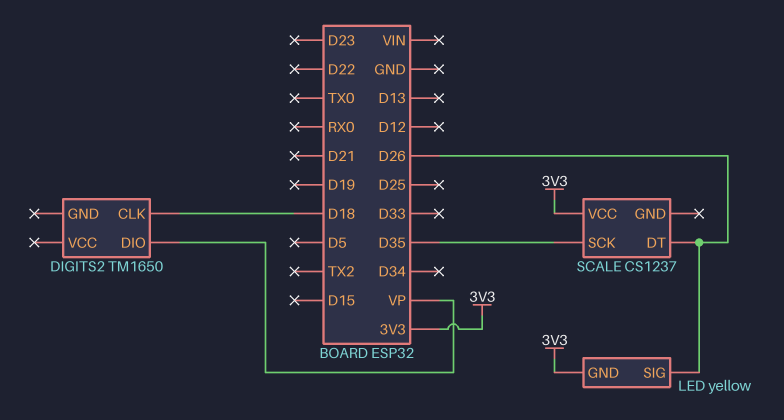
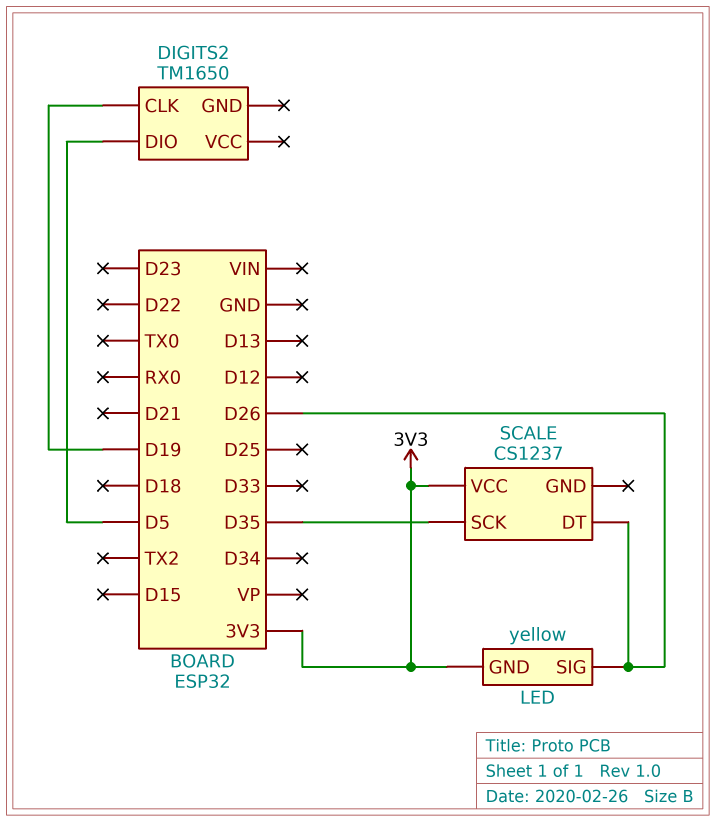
DIGITS2 pin CLK: D18 -> D19
DIGITS2 pin DIO: VP -> D5

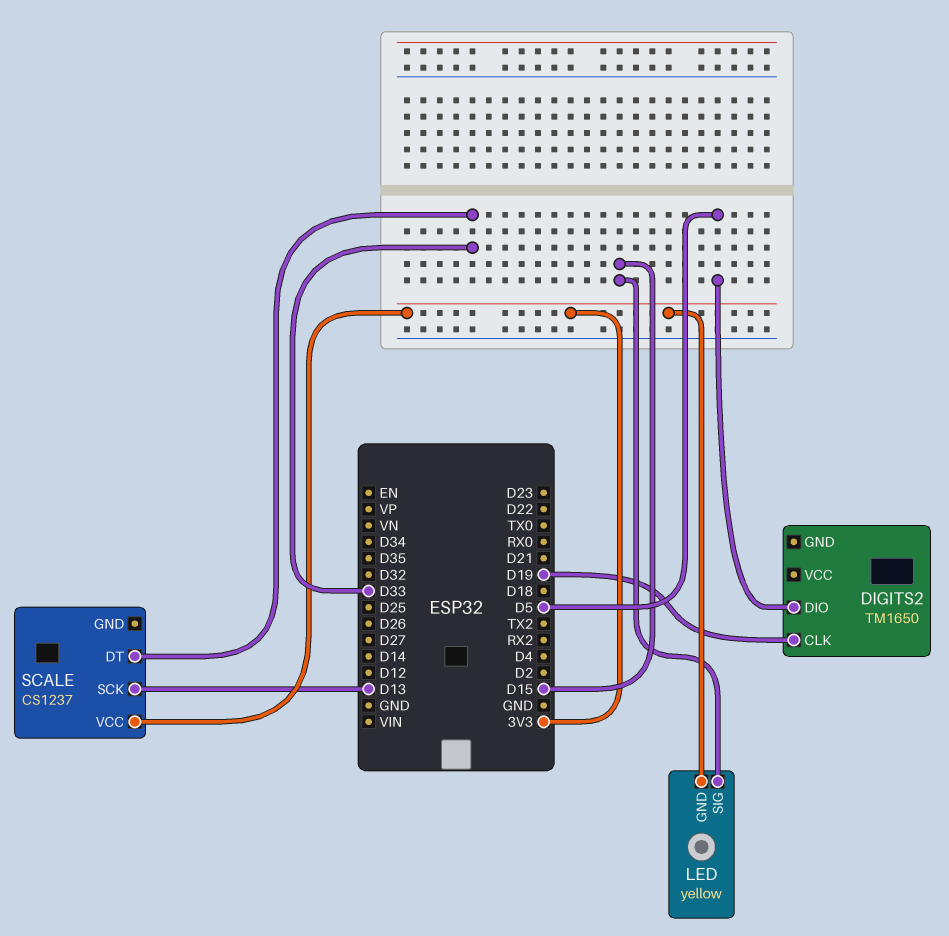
LED pin SIG: D26 -> D15
SCALE pin DT: D26 -> D33
SCALE pin SCK: D35 -> D13

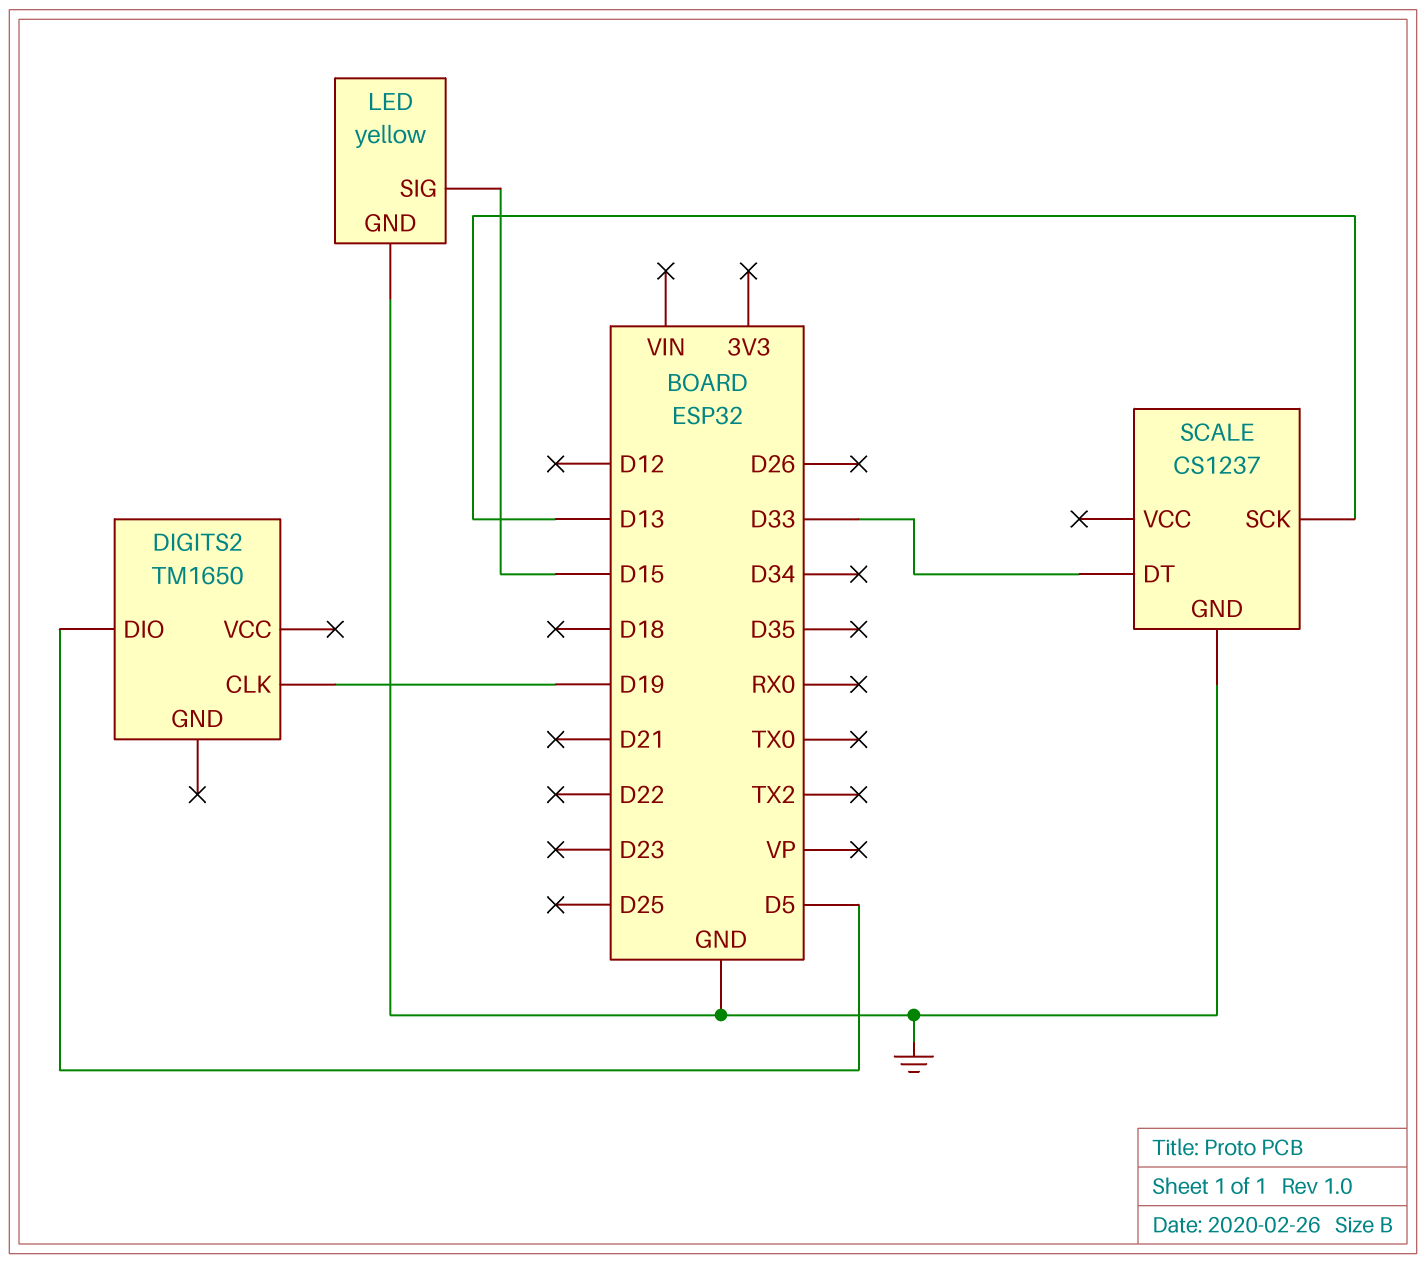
LED pin GND: 3V3 -> GND
SCALE pin GND: none -> GND
SCALE pin VCC: 3V3 -> none

